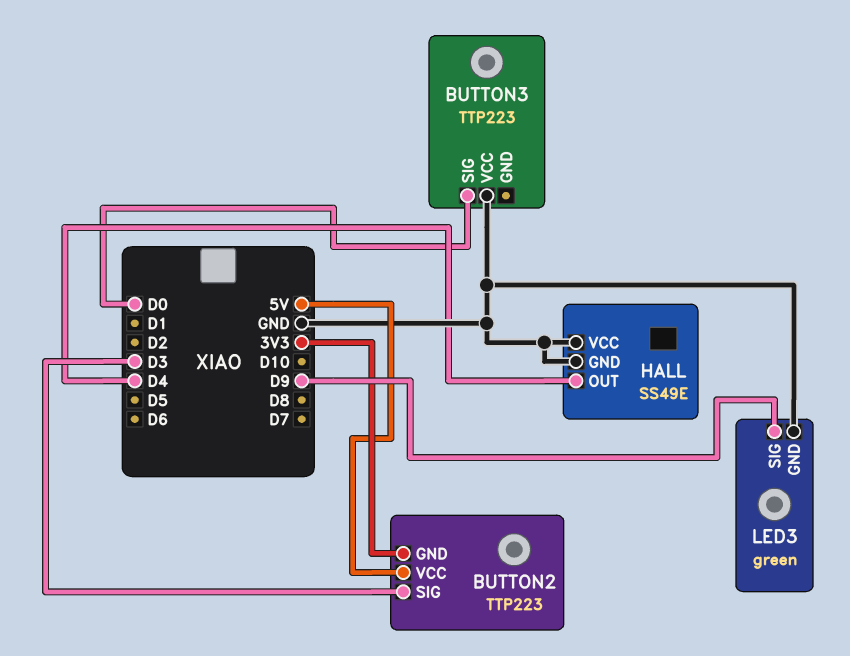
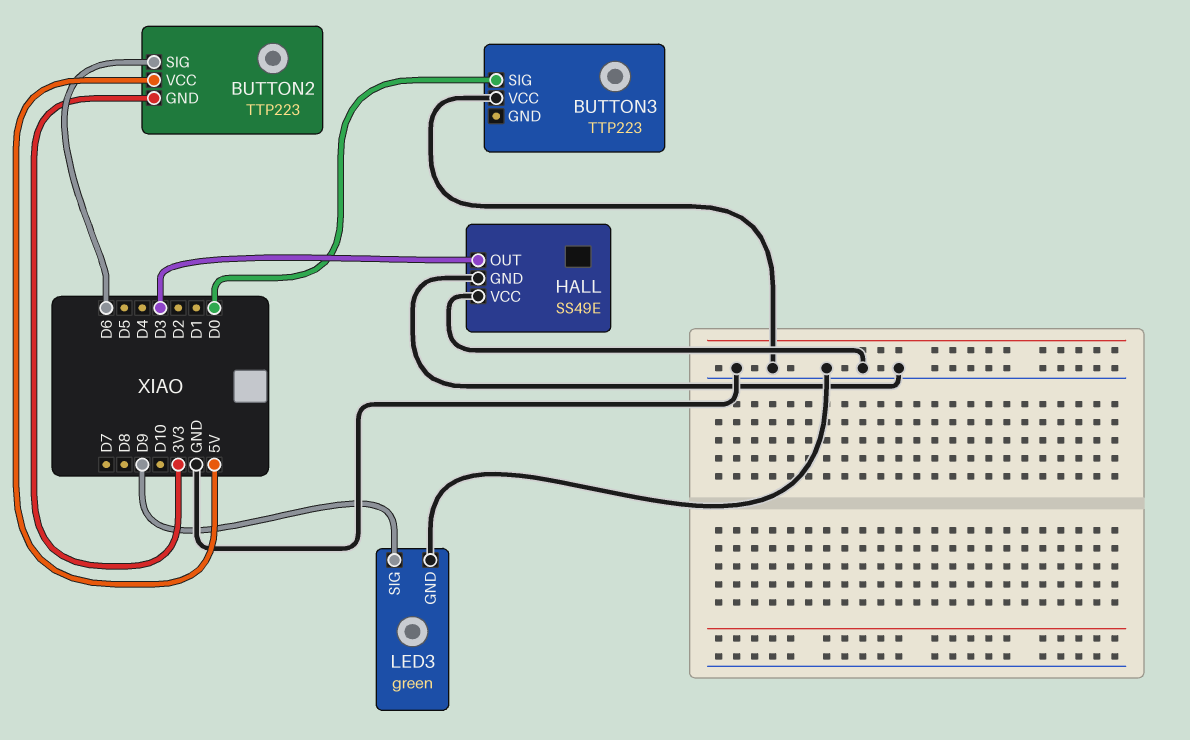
BUTTON2 pin SIG: D3 -> D6
HALL pin OUT: D4 -> D3

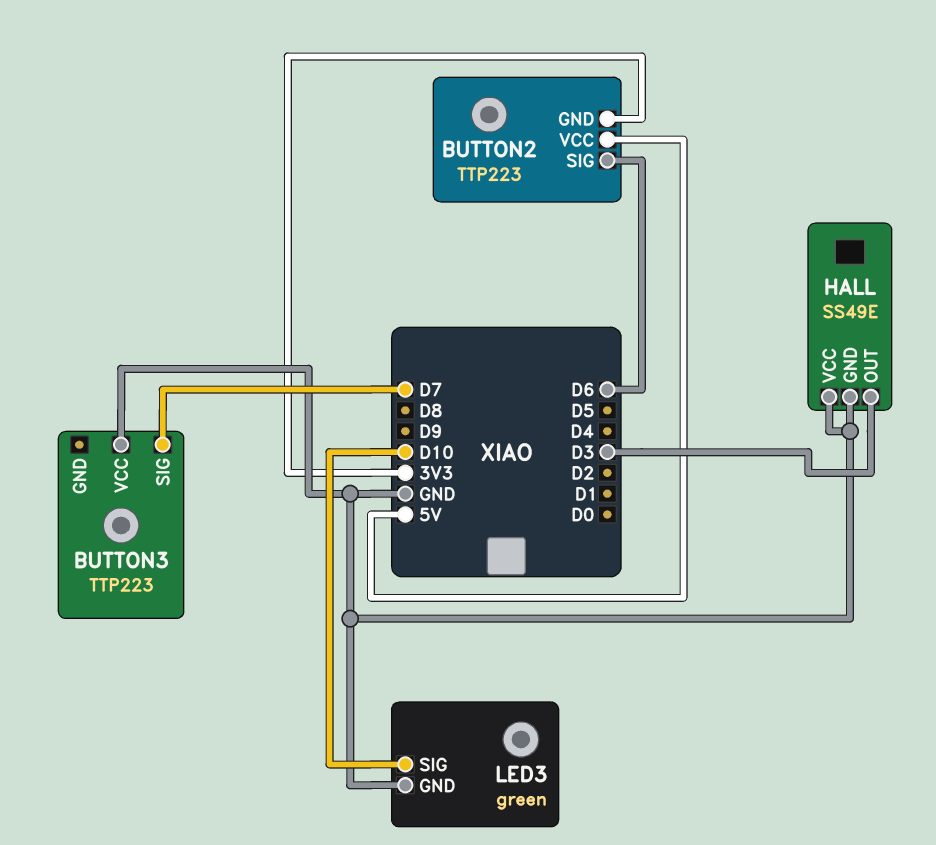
BUTTON3 pin SIG: D0 -> D7
LED3 pin SIG: D9 -> D10

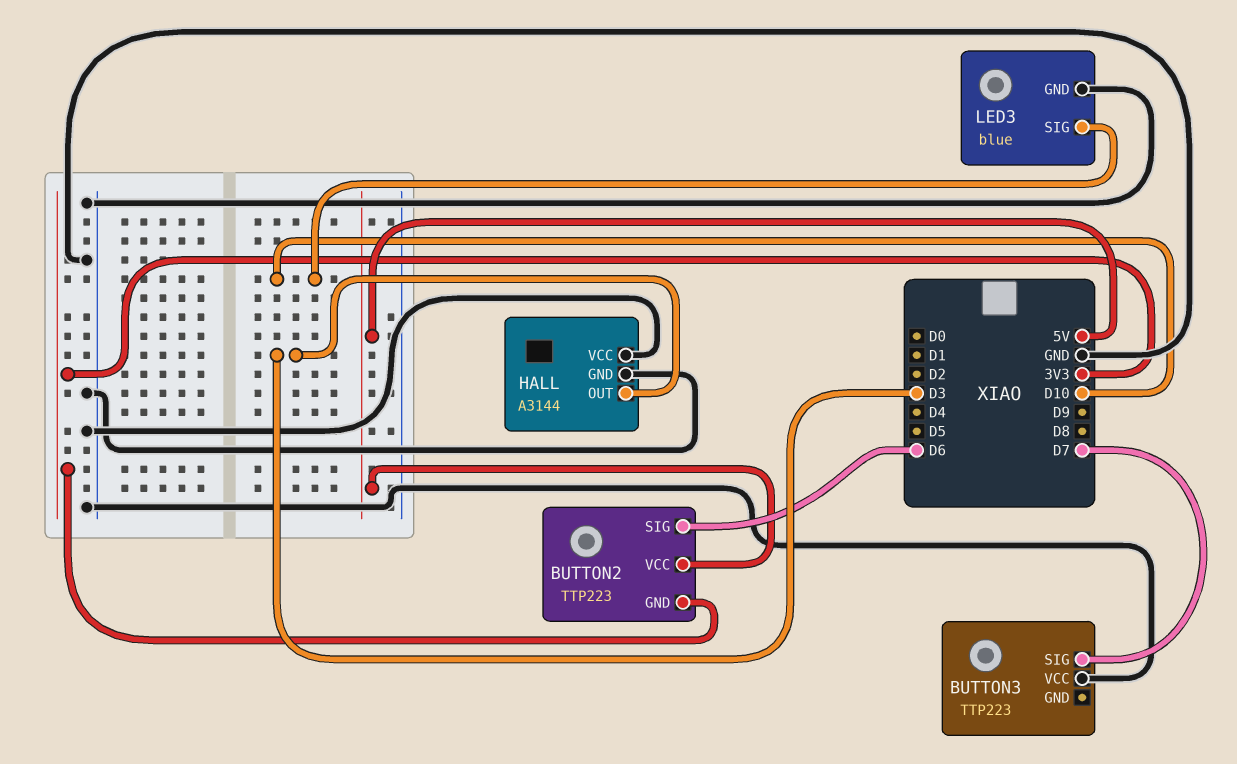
HALL: SS49E -> A3144
LED3: green -> blue

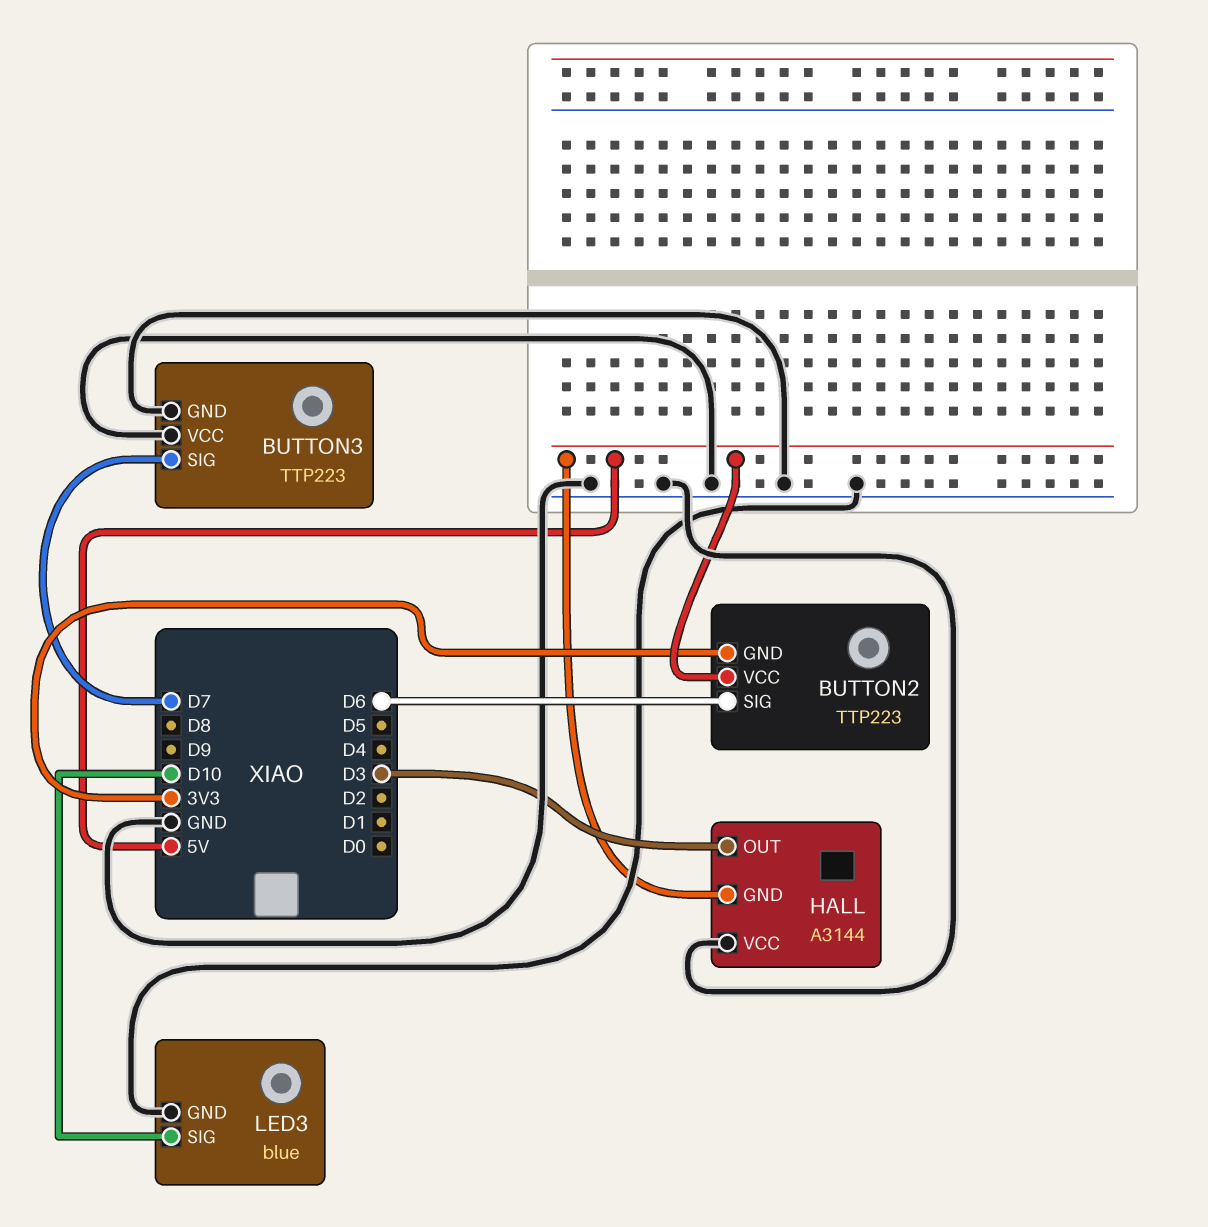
BUTTON3 pin GND: none -> GND
HALL pin GND: GND -> 5V

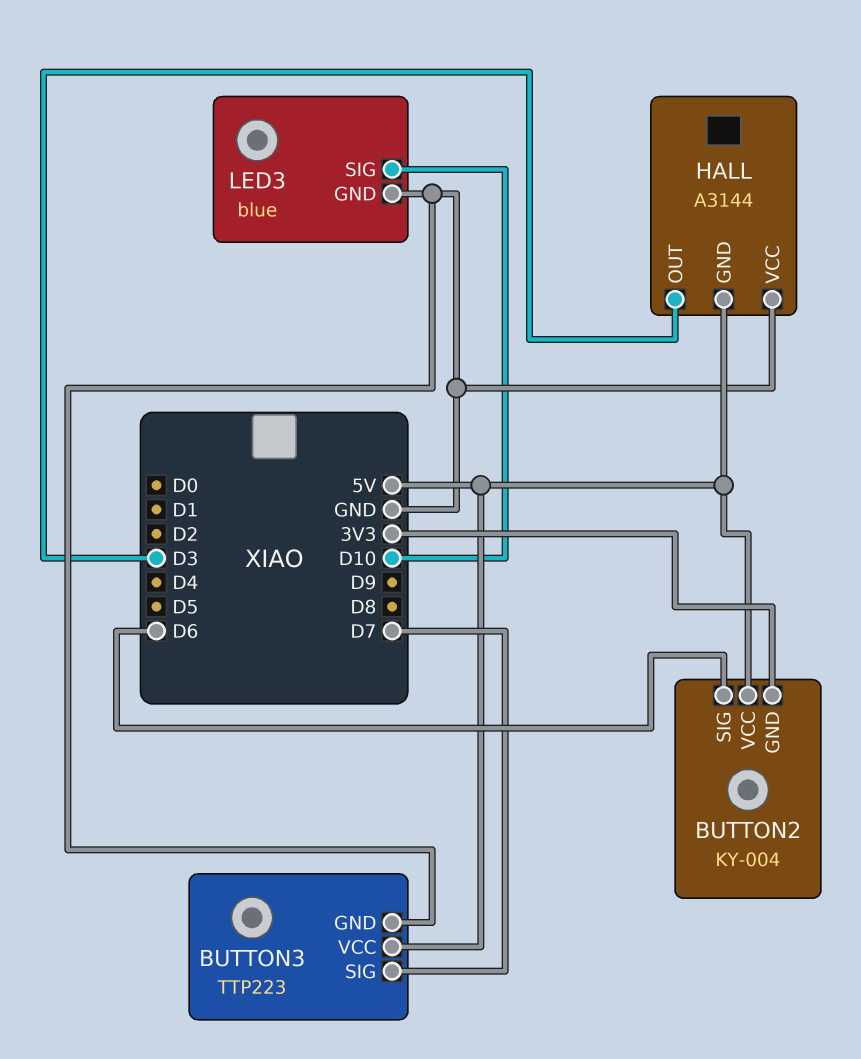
BUTTON2: TTP223 -> KY-004
BUTTON3 pin VCC: GND -> 5V

